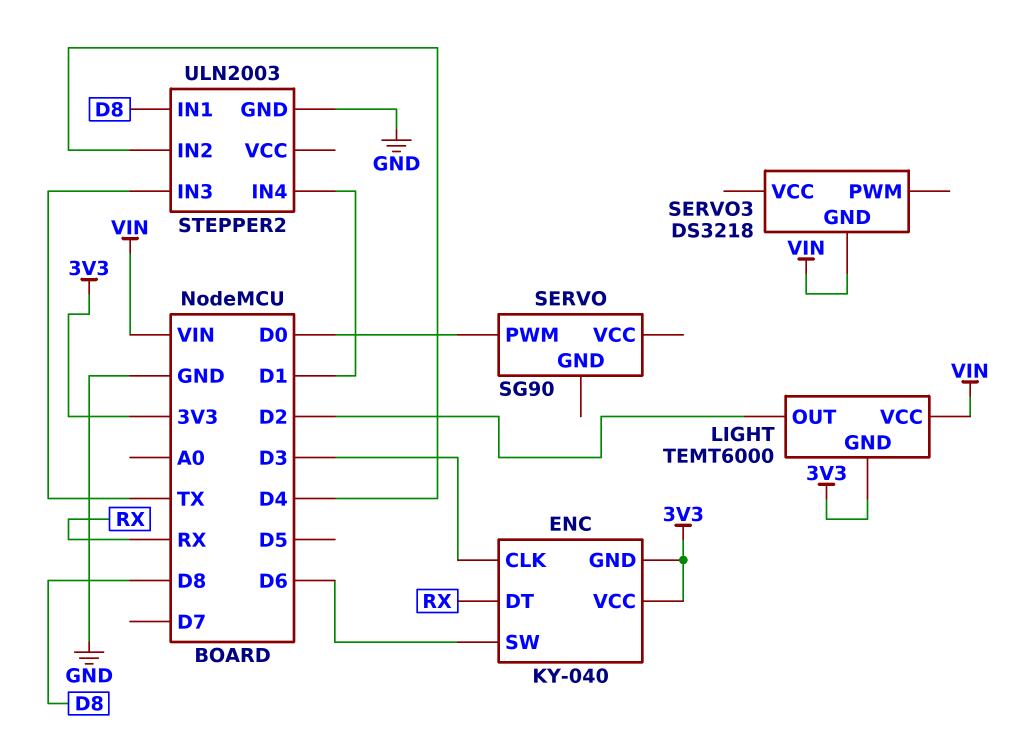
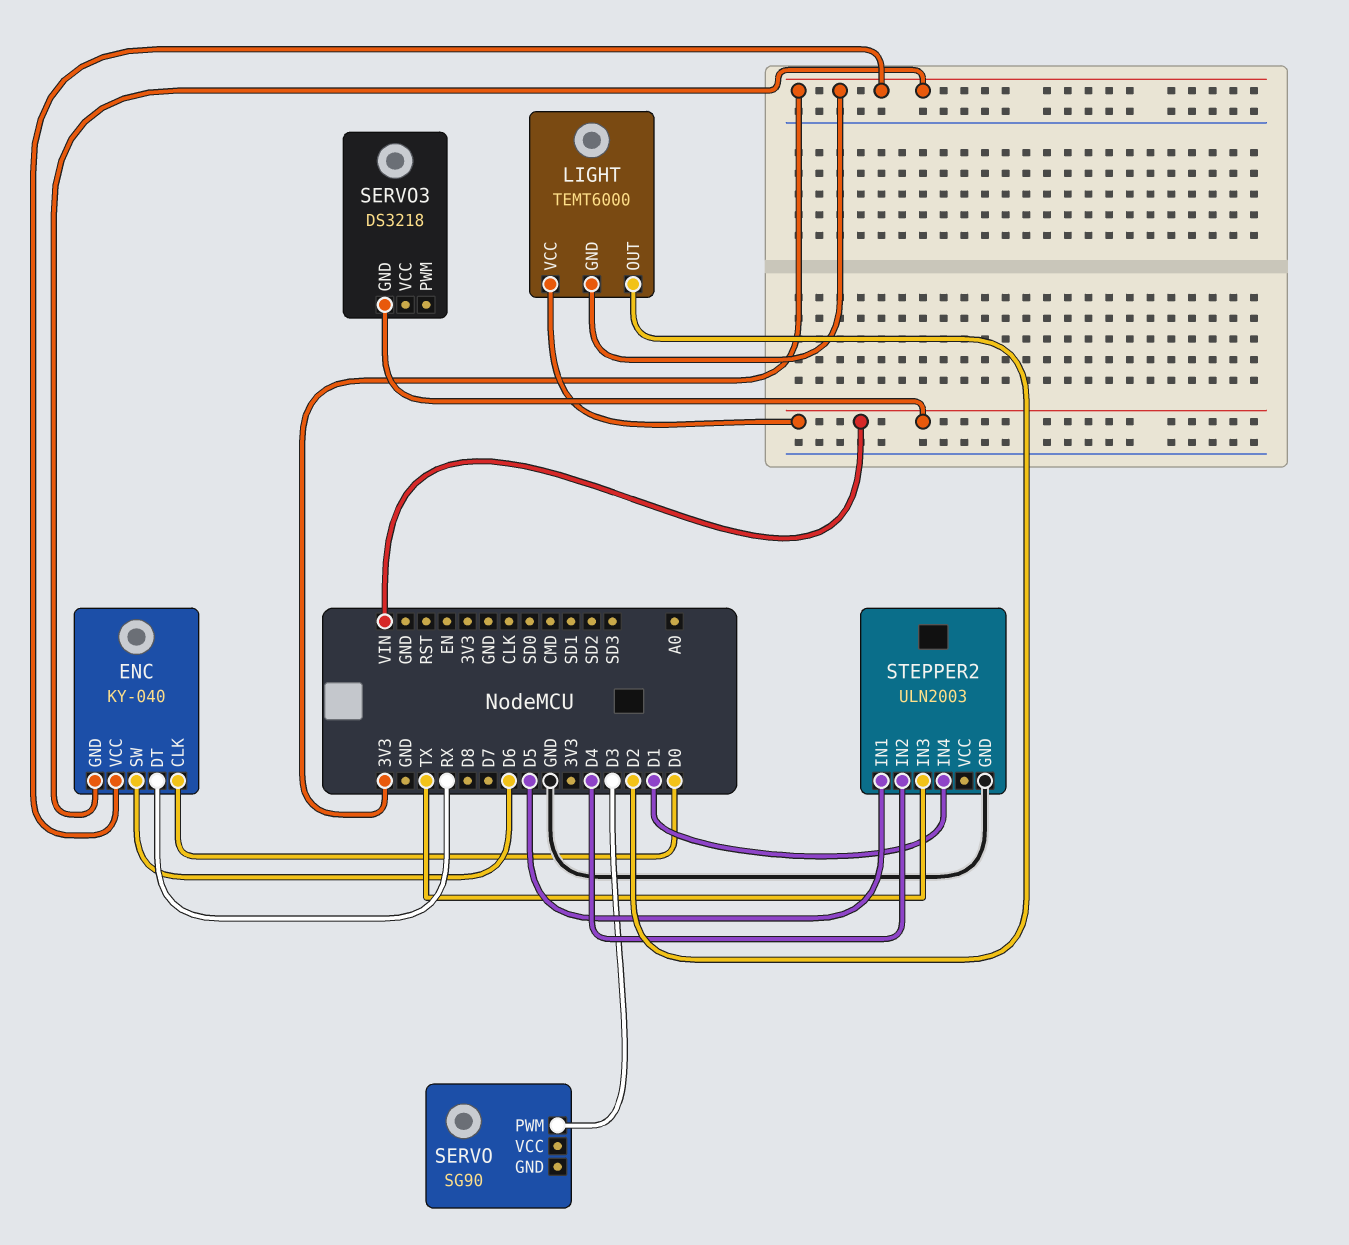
ENC pin CLK: D3 -> D0
SERVO pin PWM: D0 -> D3
STEPPER2 pin IN1: D8 -> D5

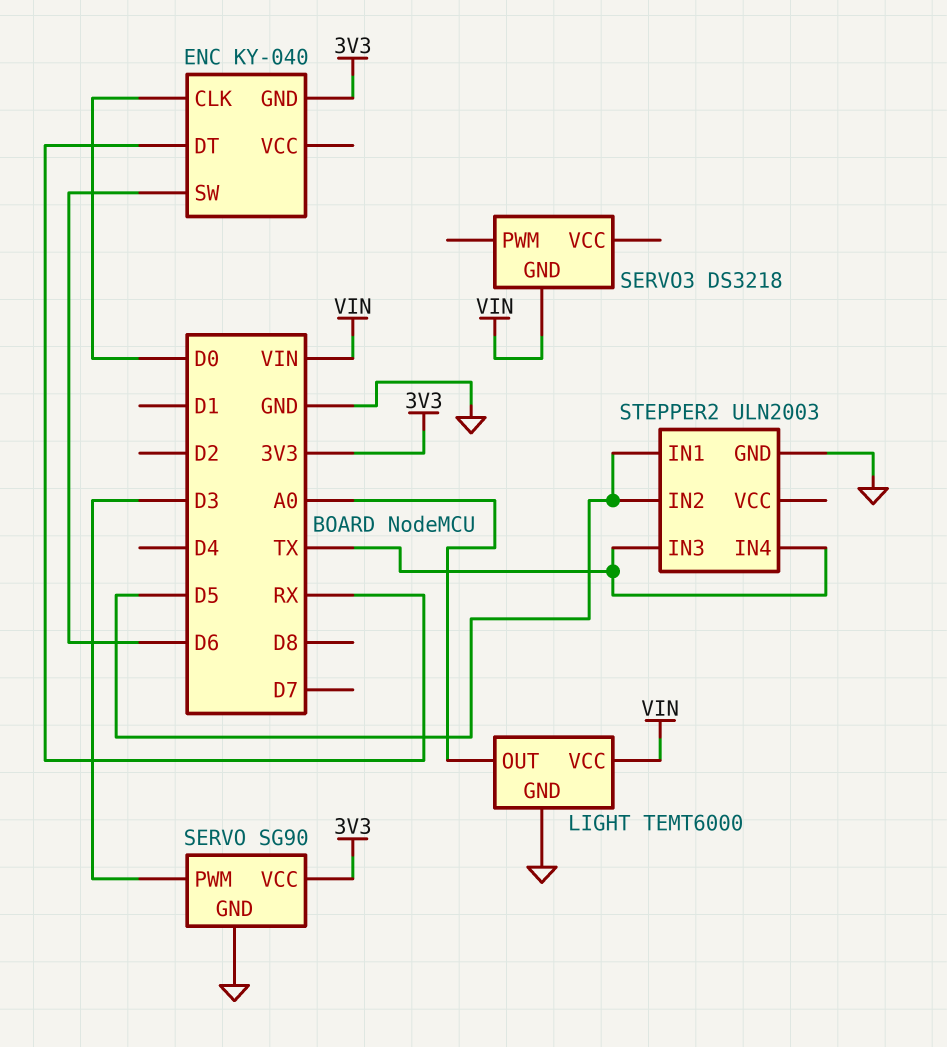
ENC pin VCC: 3V3 -> none
LIGHT pin GND: 3V3 -> GND
LIGHT pin OUT: D2 -> A0
SERVO pin GND: none -> GND
SERVO pin VCC: none -> 3V3
STEPPER2 pin IN2: D4 -> D5
STEPPER2 pin IN4: D1 -> TX

